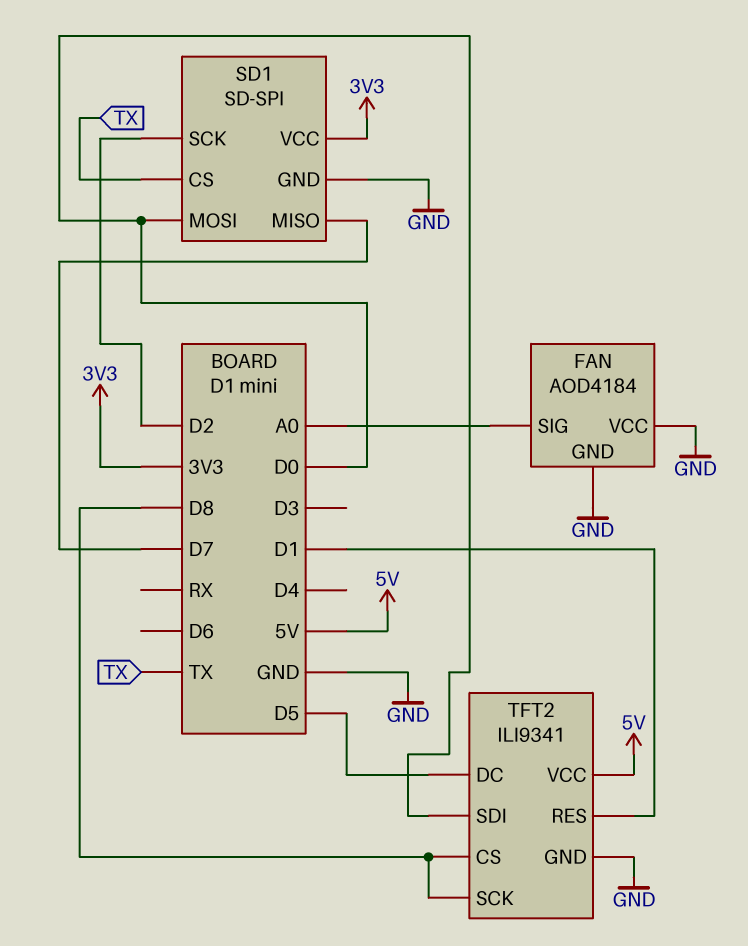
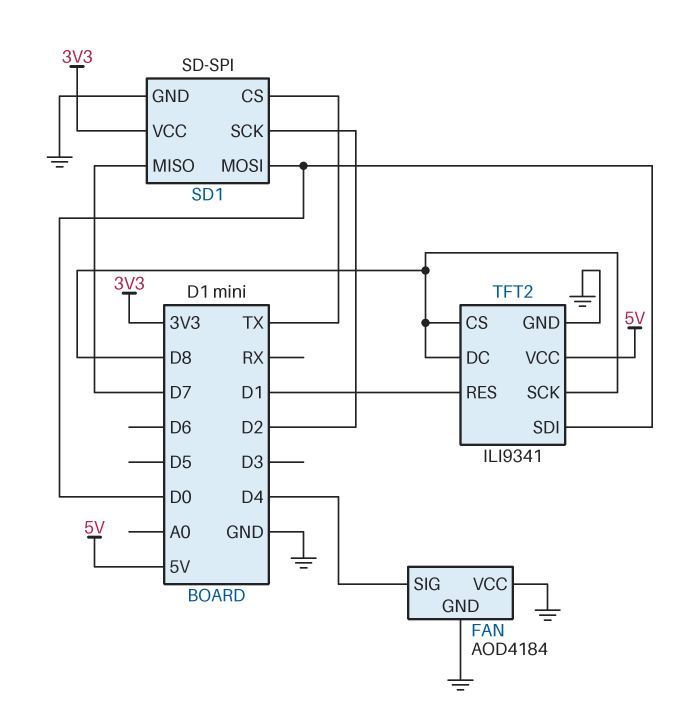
FAN pin SIG: A0 -> D4
TFT2 pin DC: D5 -> D8

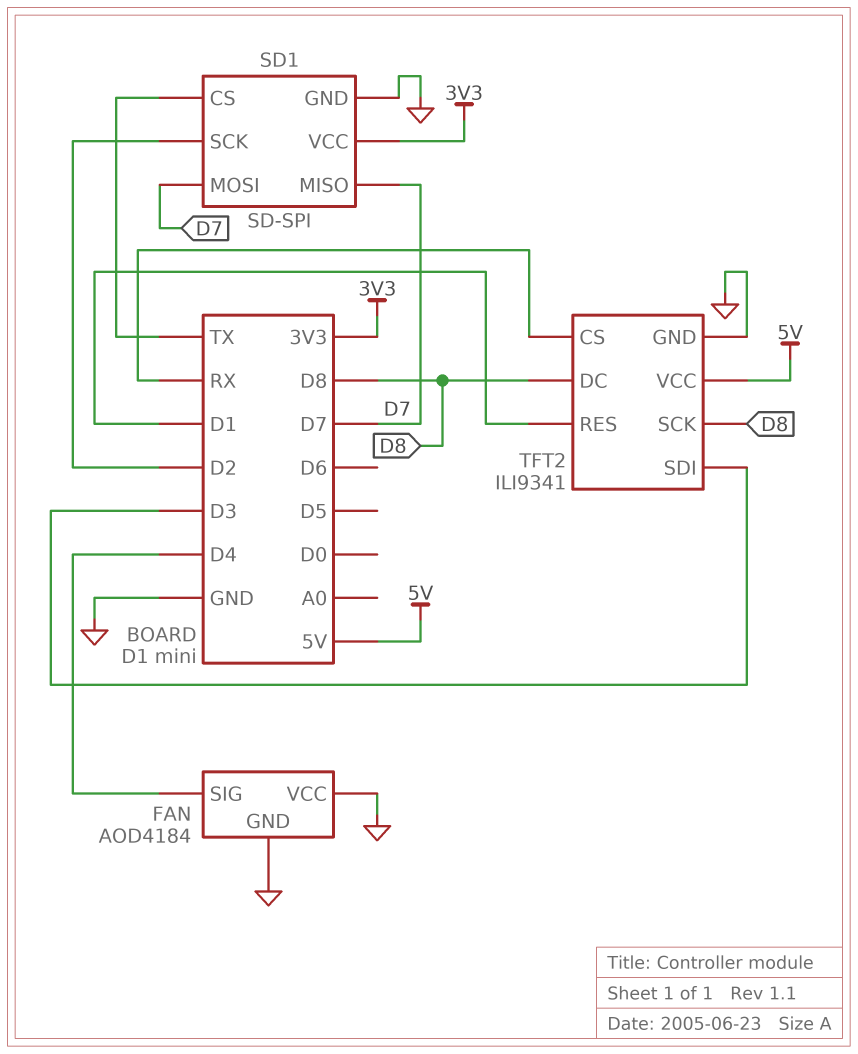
SD1 pin MOSI: D0 -> D7
TFT2 pin CS: D8 -> RX
TFT2 pin SDI: D0 -> D3

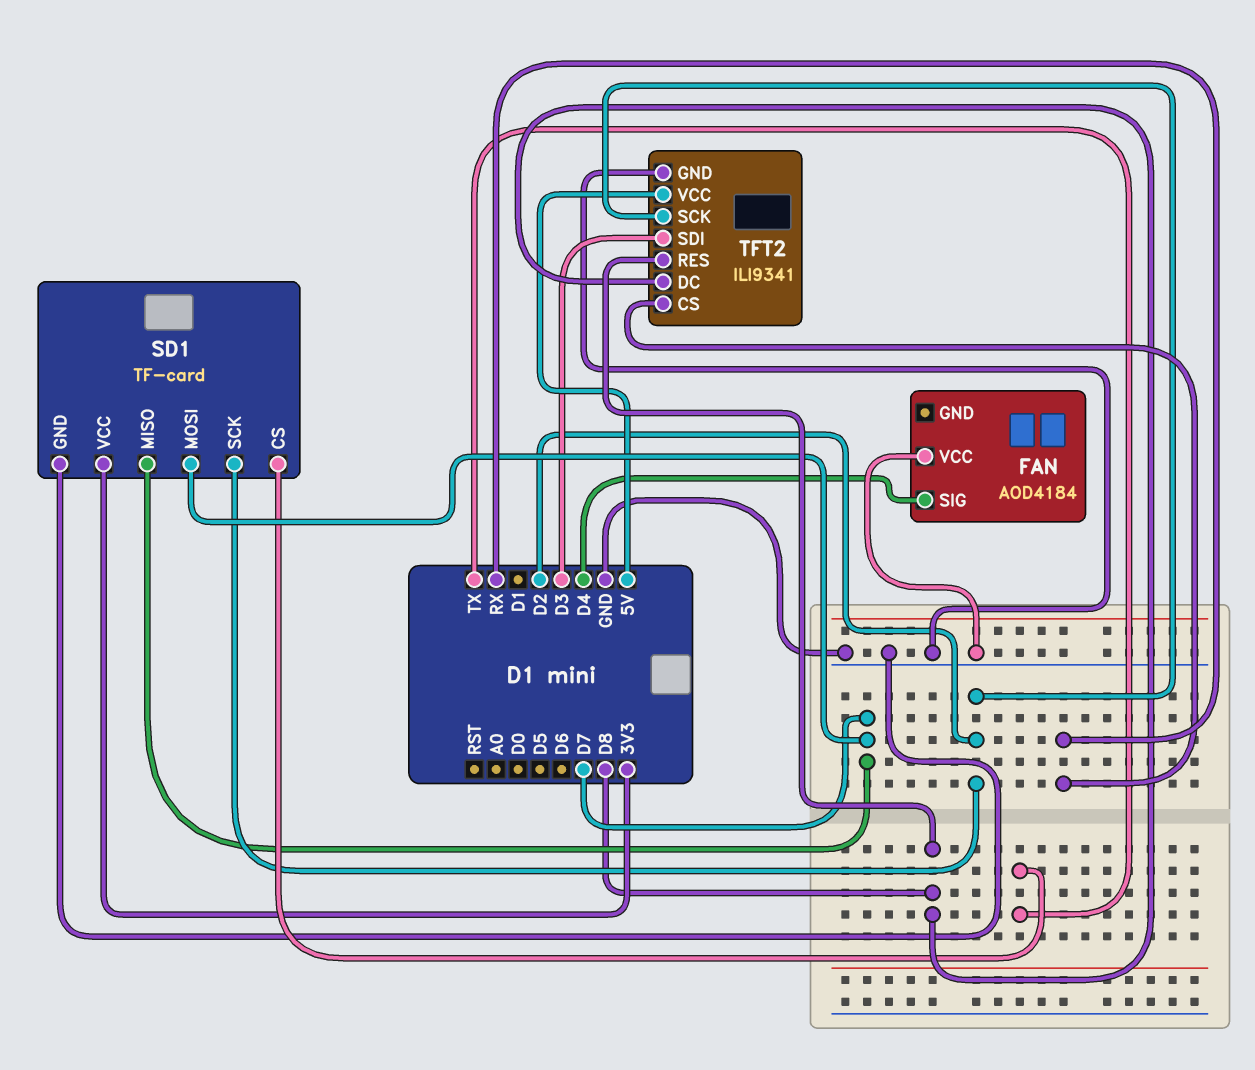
FAN pin GND: GND -> none
SD1: SD-SPI -> TF-card
TFT2 pin RES: D1 -> D8
TFT2 pin SCK: D8 -> D2

